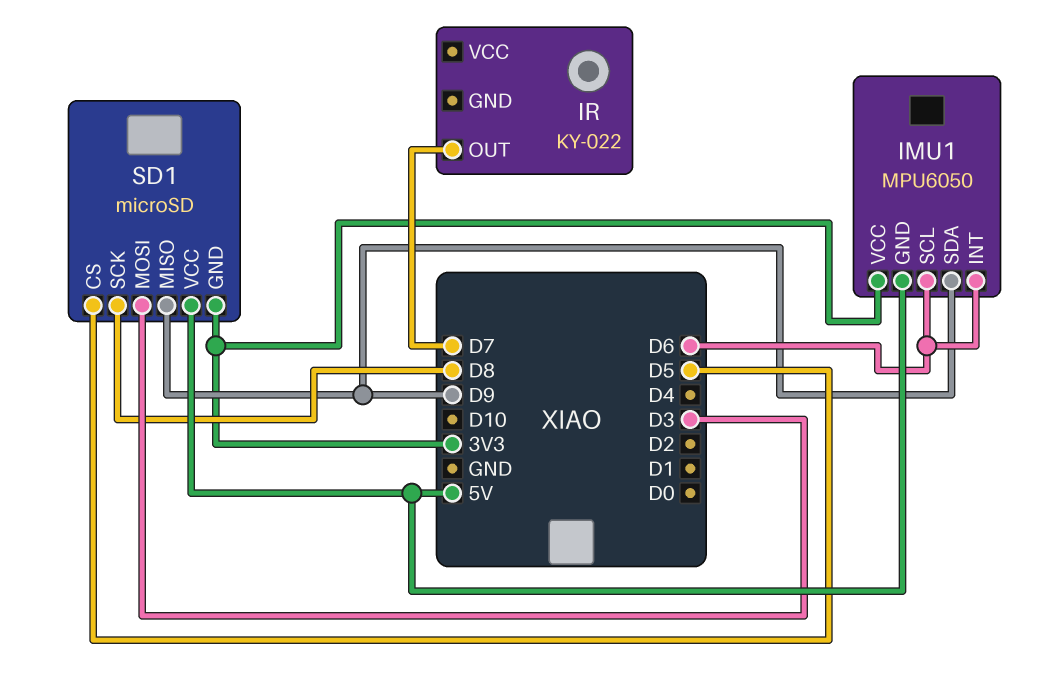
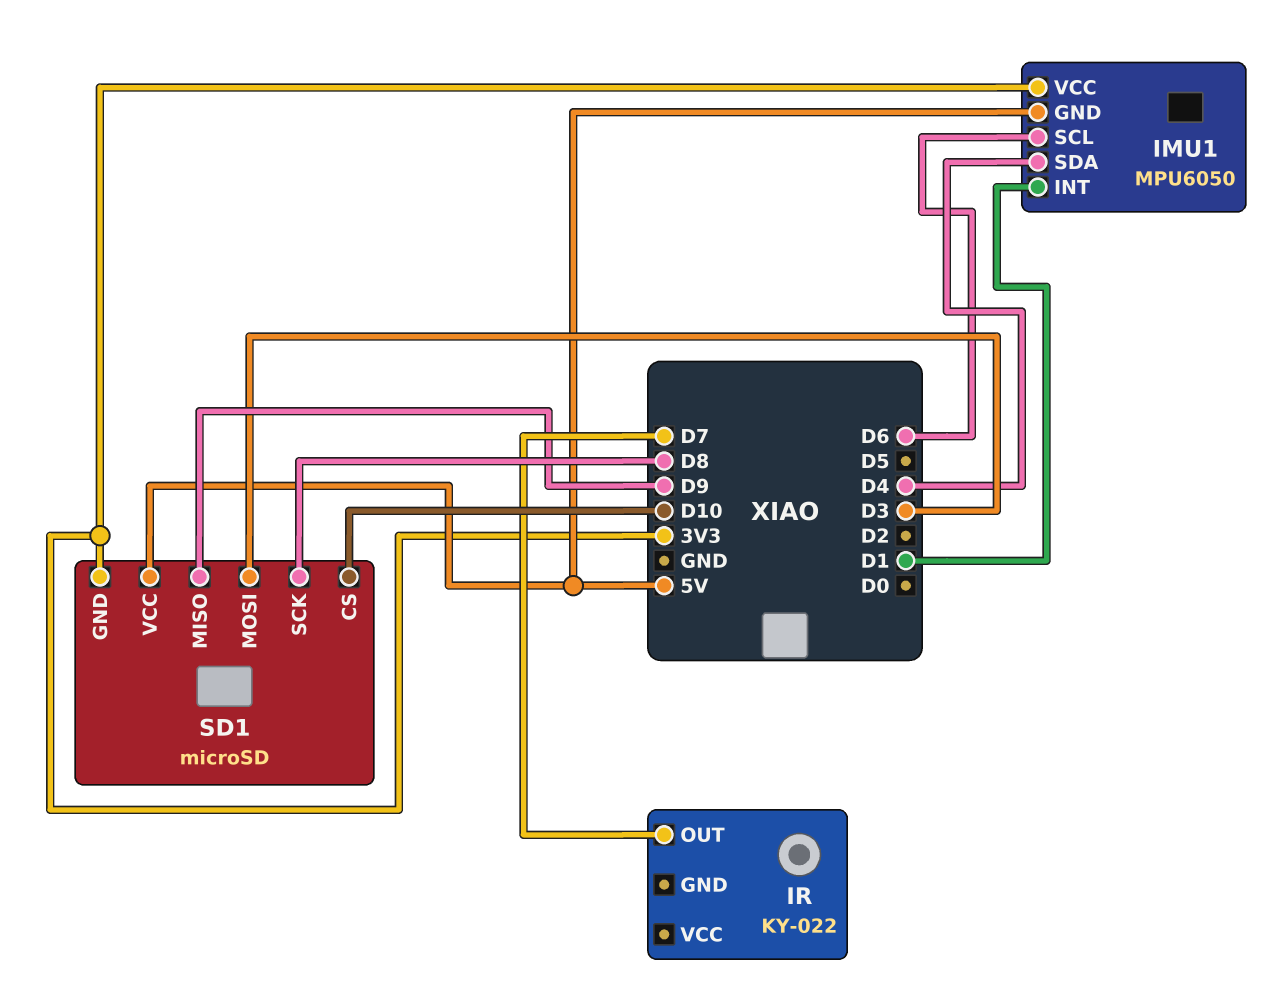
IMU1 pin INT: D6 -> D1
IMU1 pin SDA: D9 -> D4
SD1 pin CS: D5 -> D10

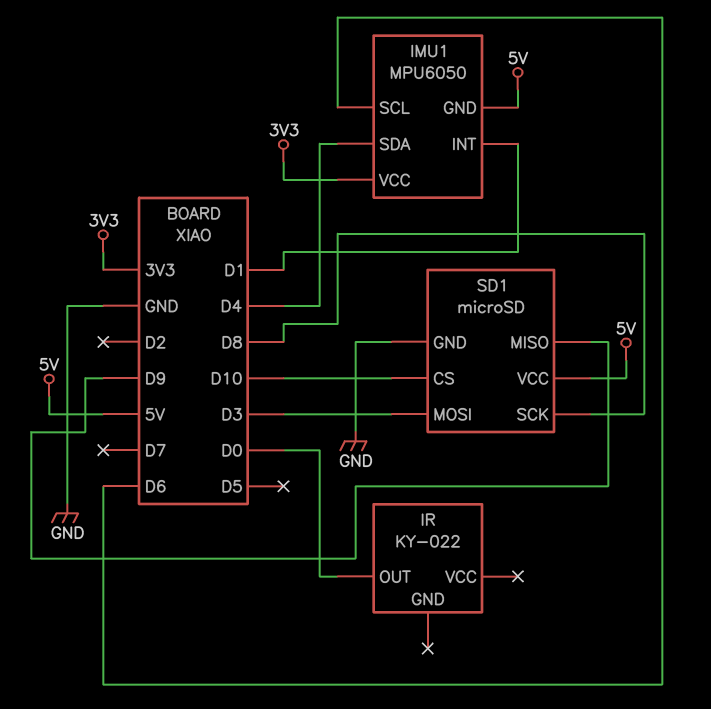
IR pin OUT: D7 -> D0
SD1 pin GND: 3V3 -> GND

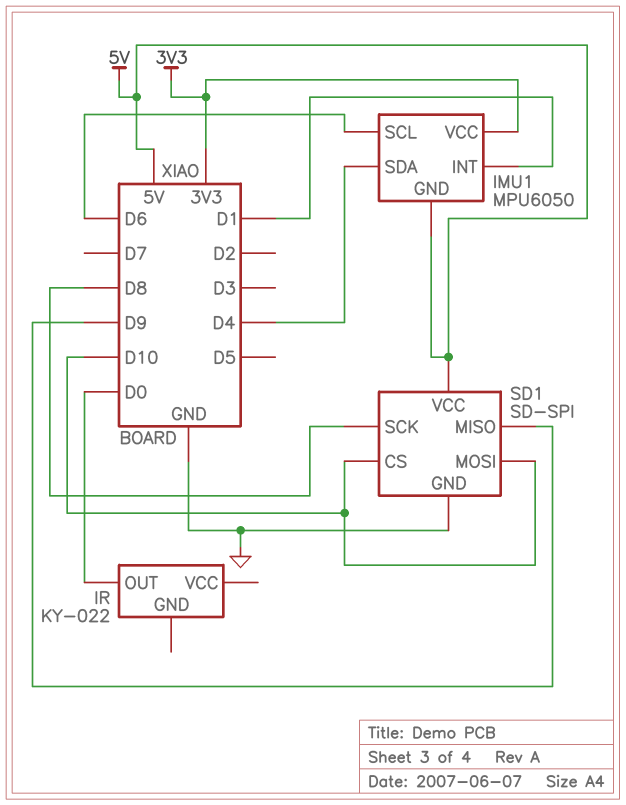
SD1: microSD -> SD-SPI
SD1 pin MOSI: D3 -> D10

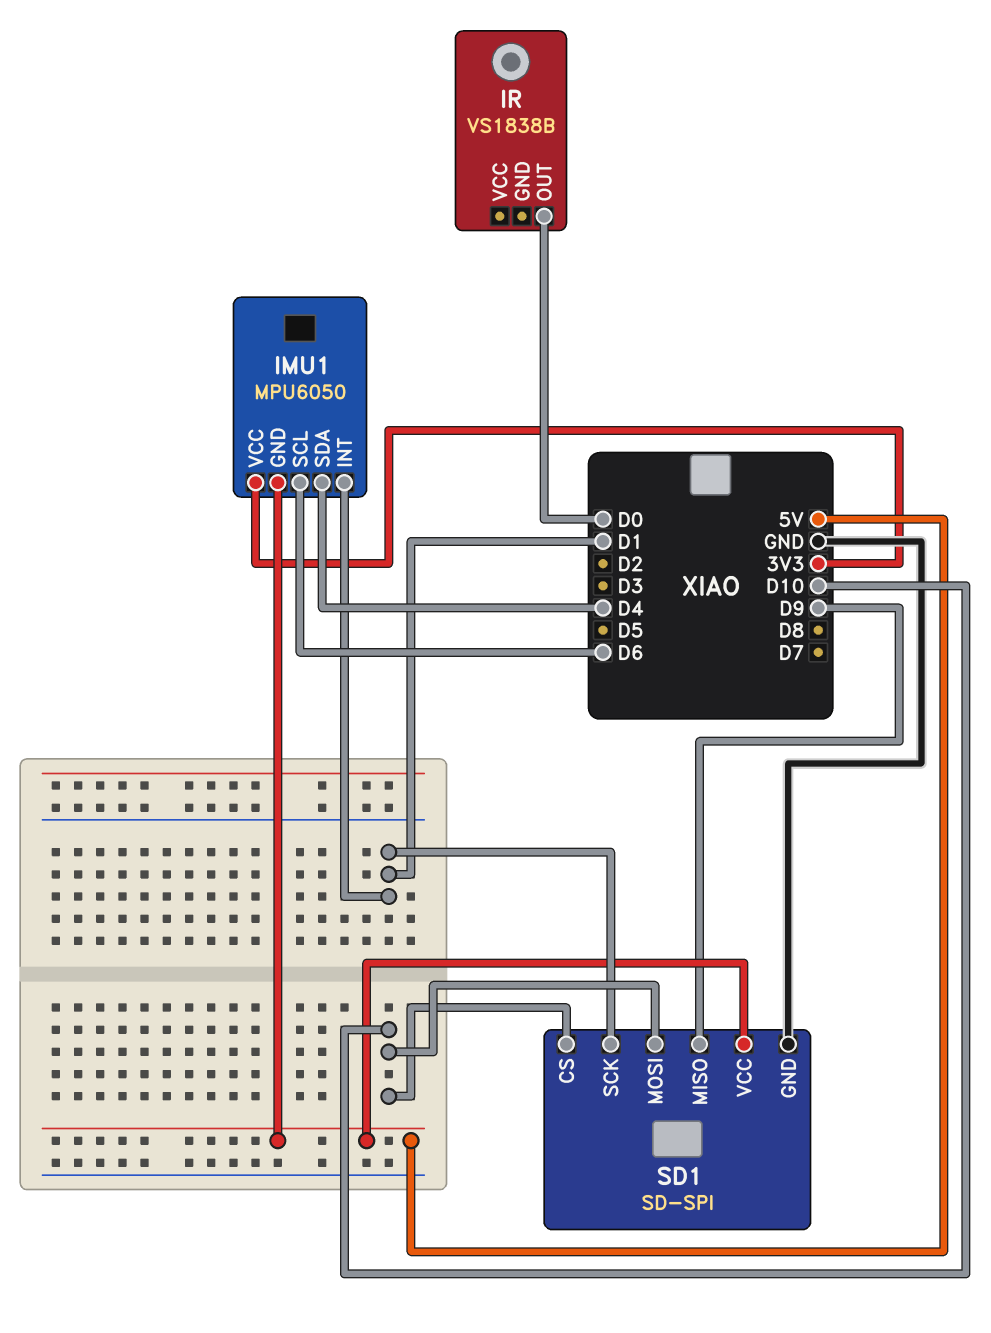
IR: KY-022 -> VS1838B
SD1 pin SCK: D8 -> D1

